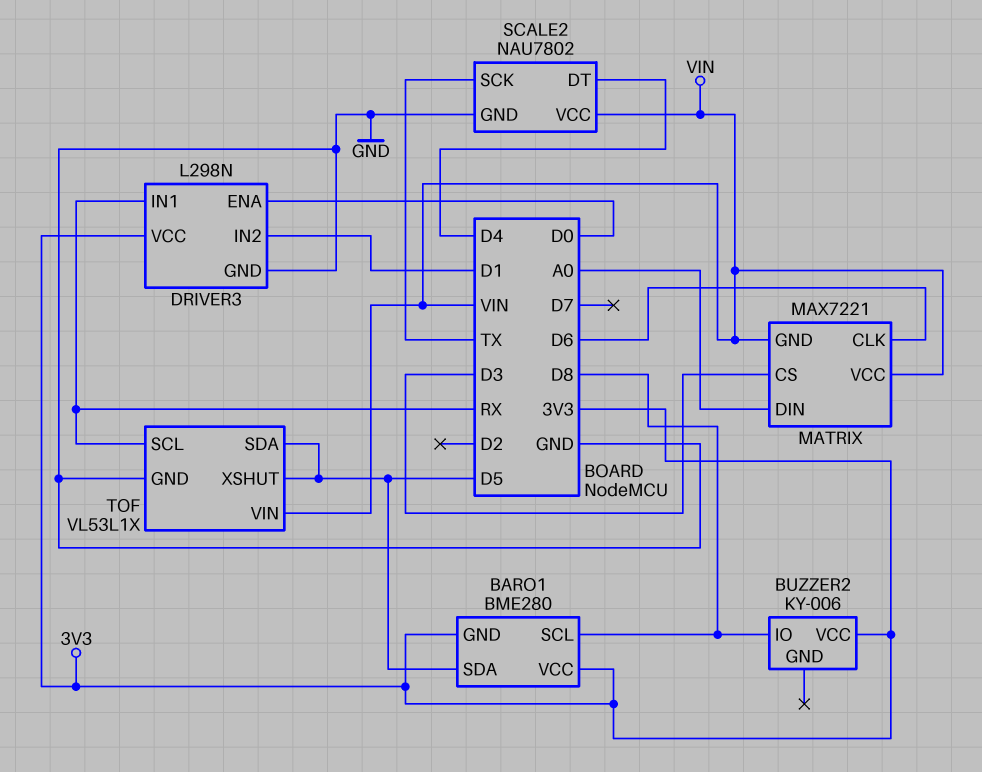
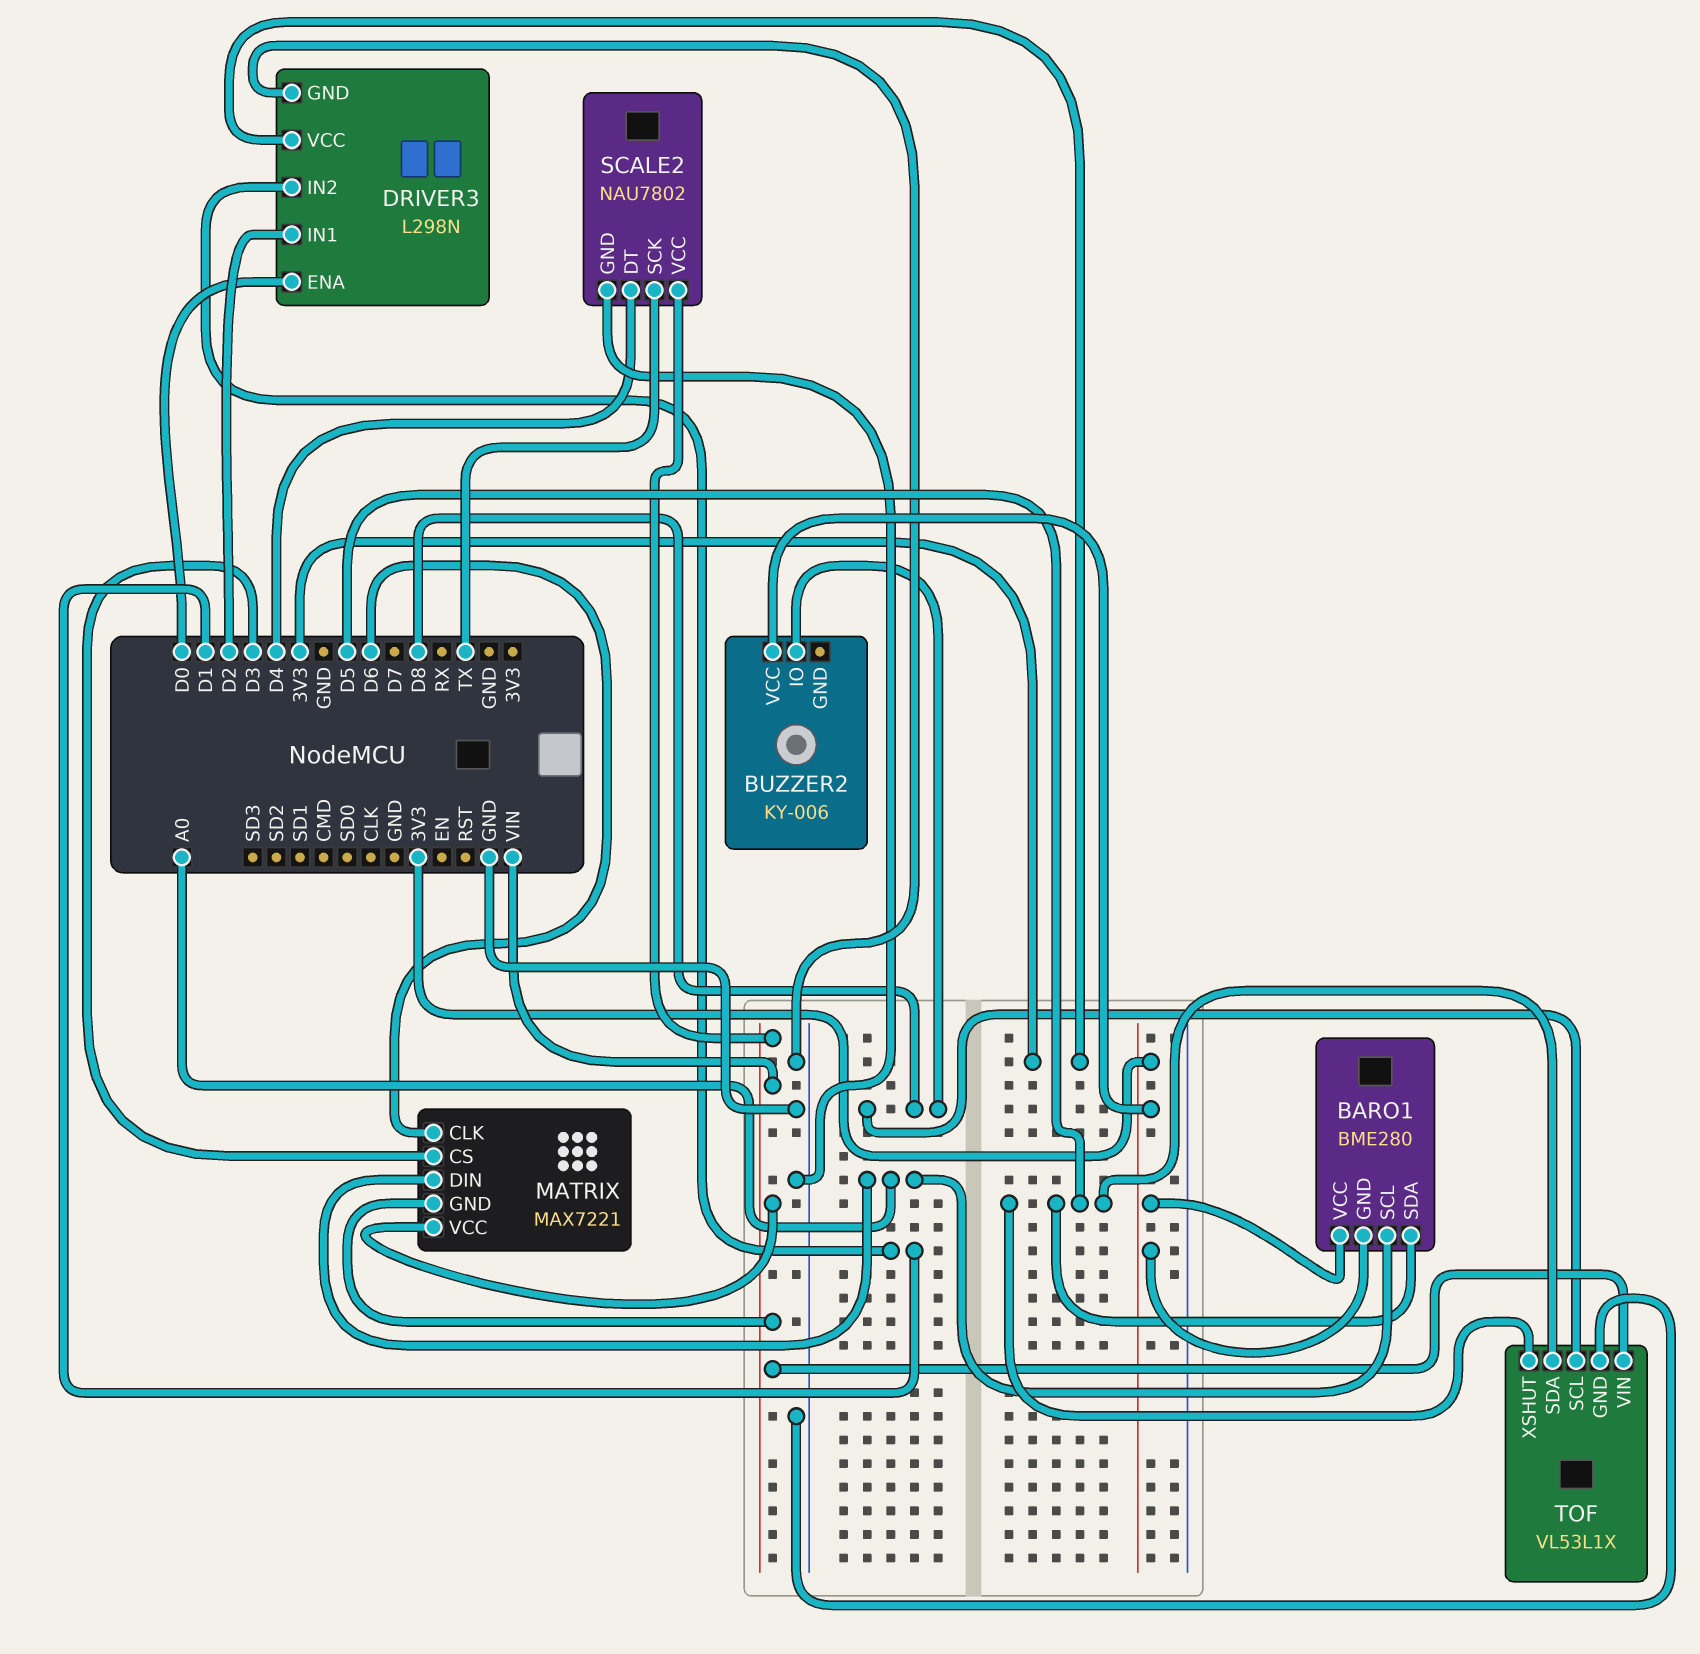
BARO1 pin SCL: D8 -> A0
DRIVER3 pin IN1: RX -> D2
TOF pin SCL: RX -> D8

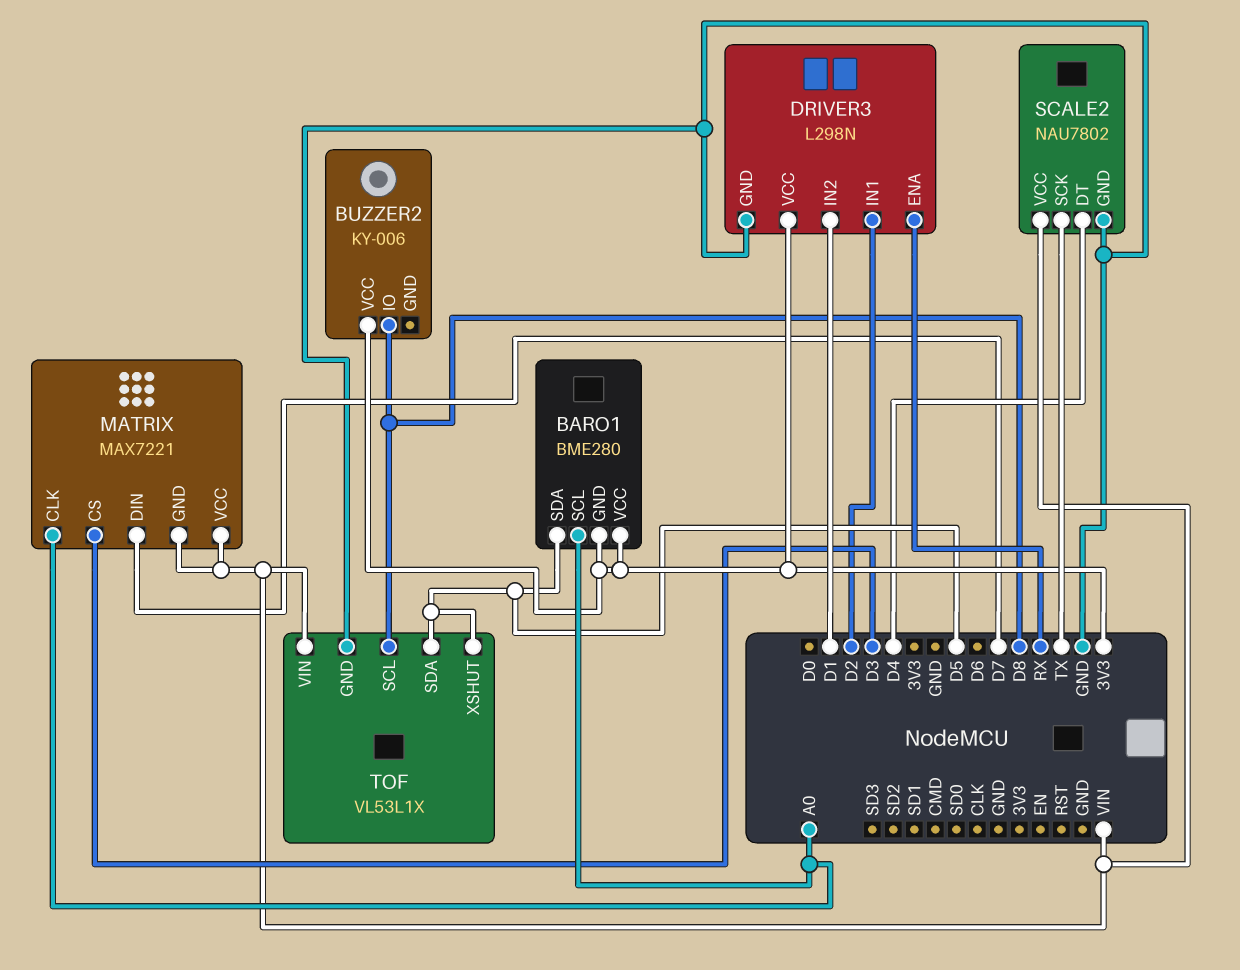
DRIVER3 pin ENA: D0 -> RX
MATRIX pin CLK: D6 -> A0
MATRIX pin DIN: A0 -> D7

